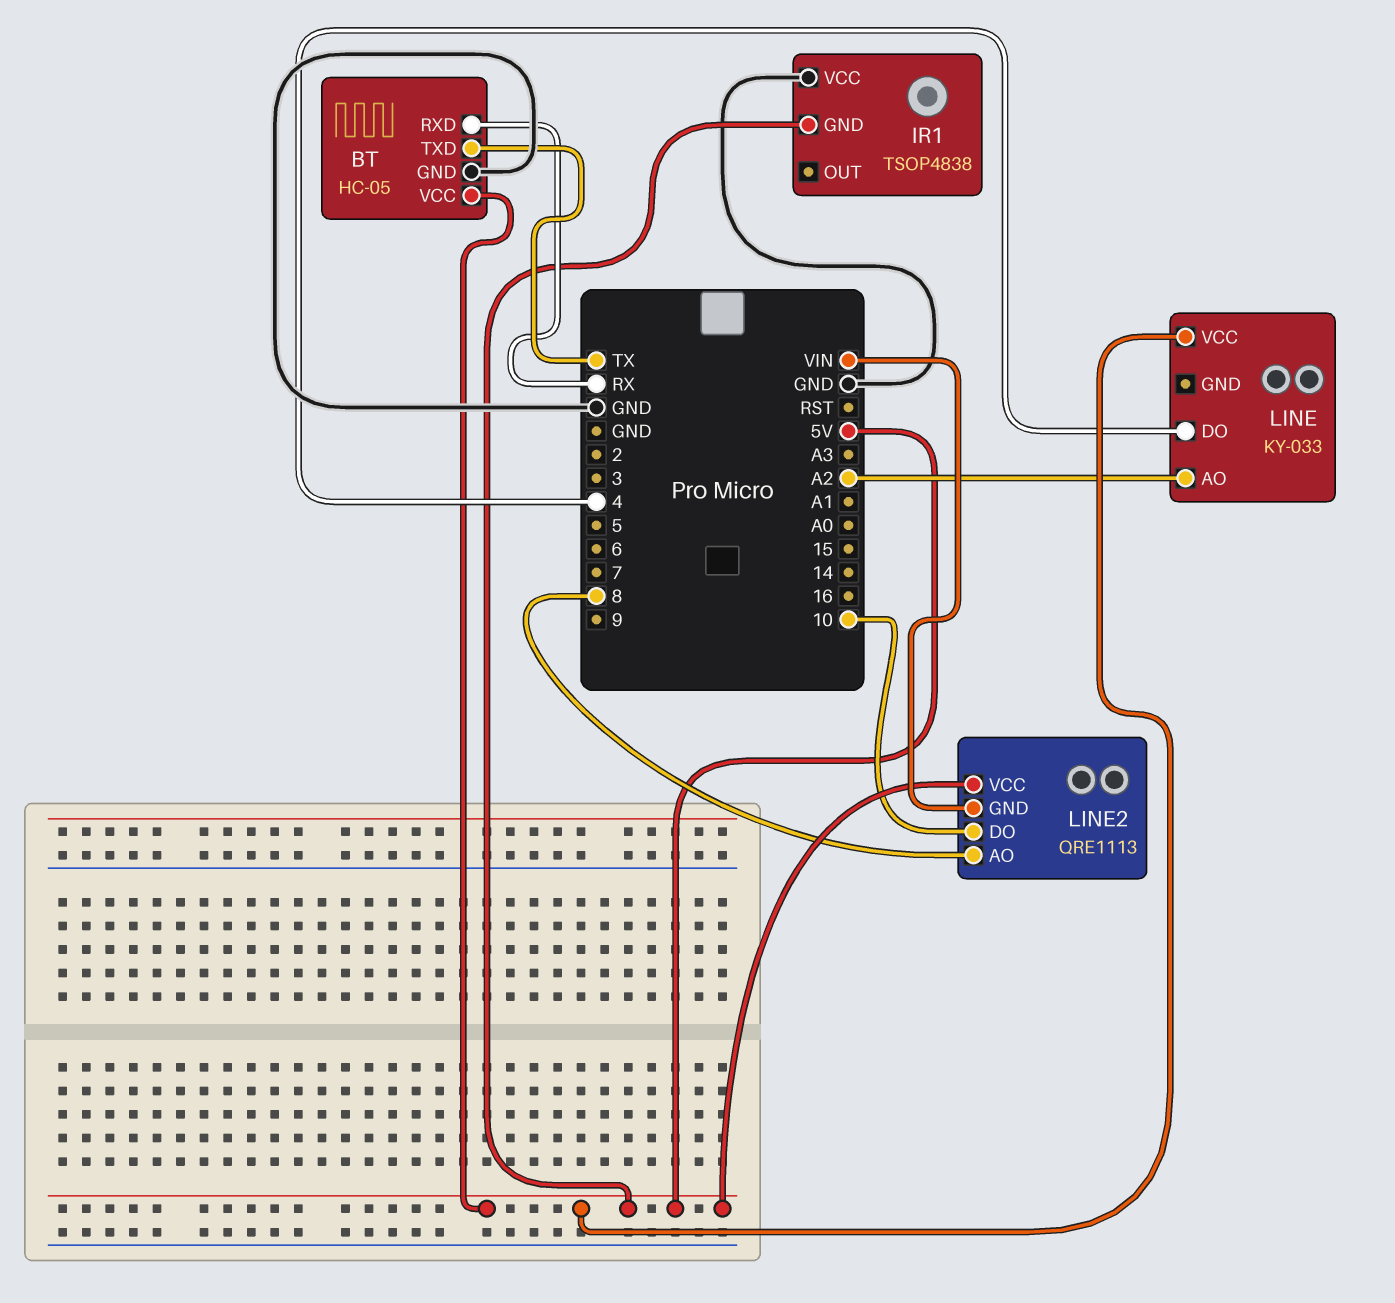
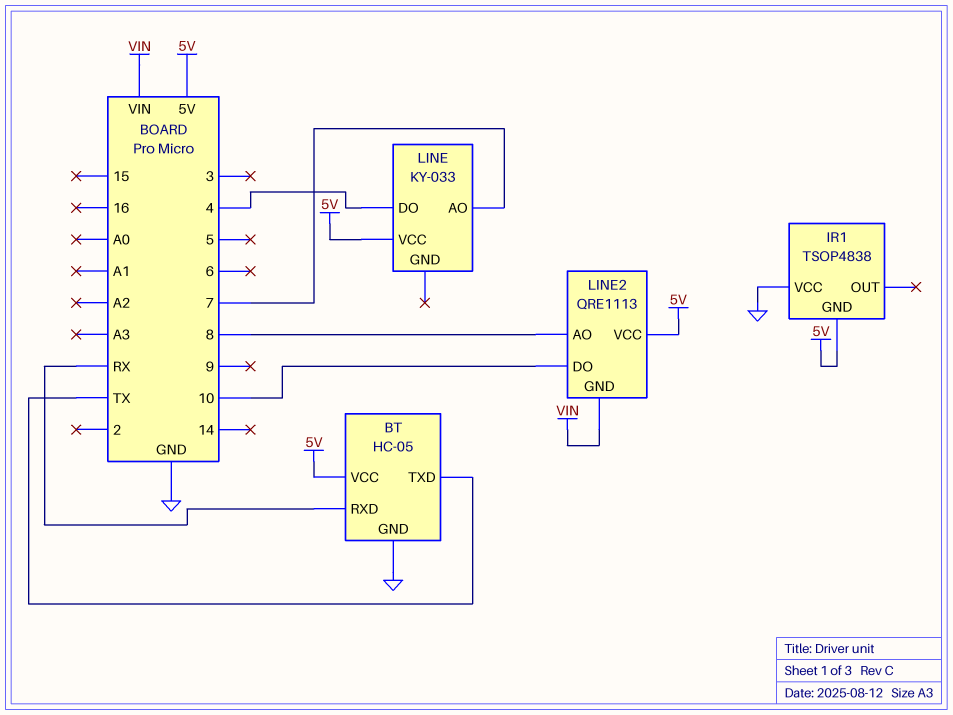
LINE pin AO: A2 -> 7

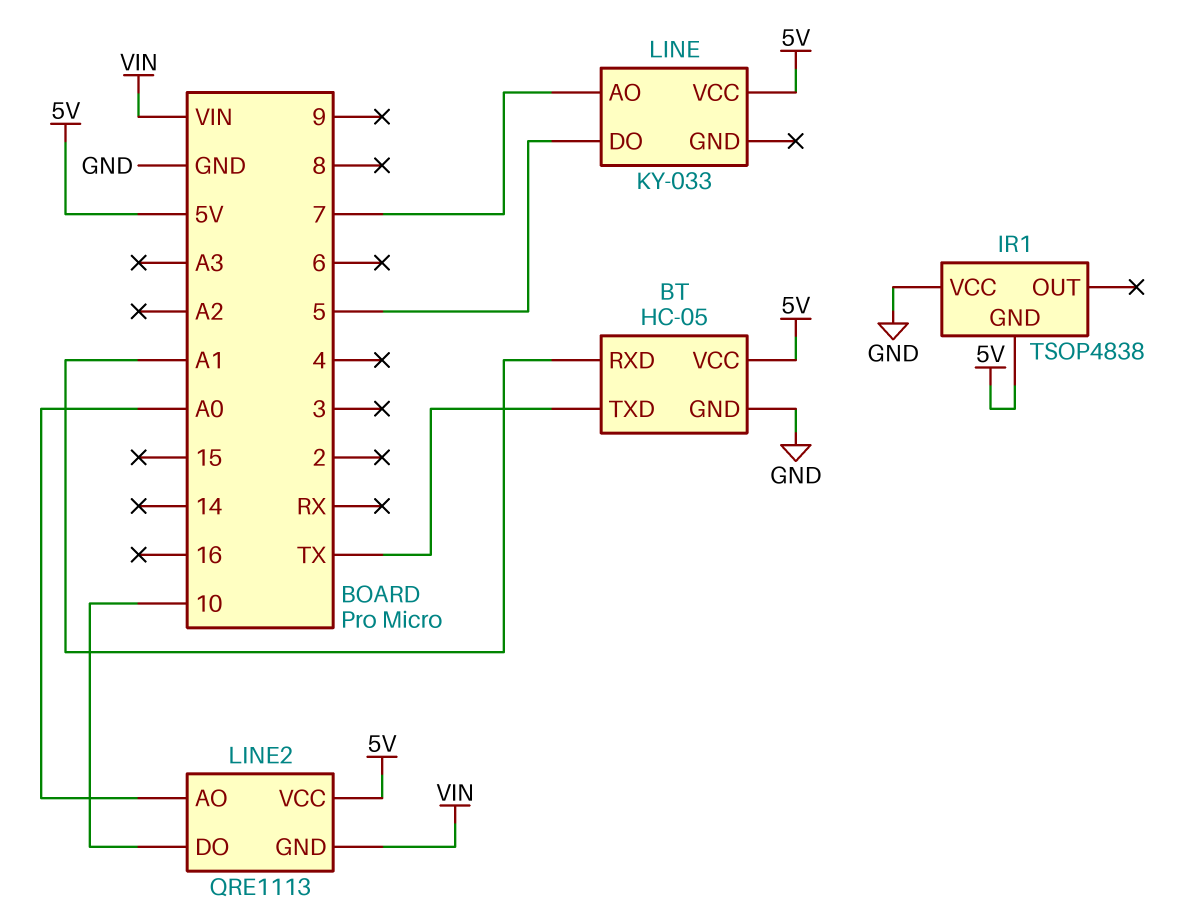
BT pin RXD: RX -> A1
LINE pin DO: 4 -> 5
LINE2 pin AO: 8 -> A0

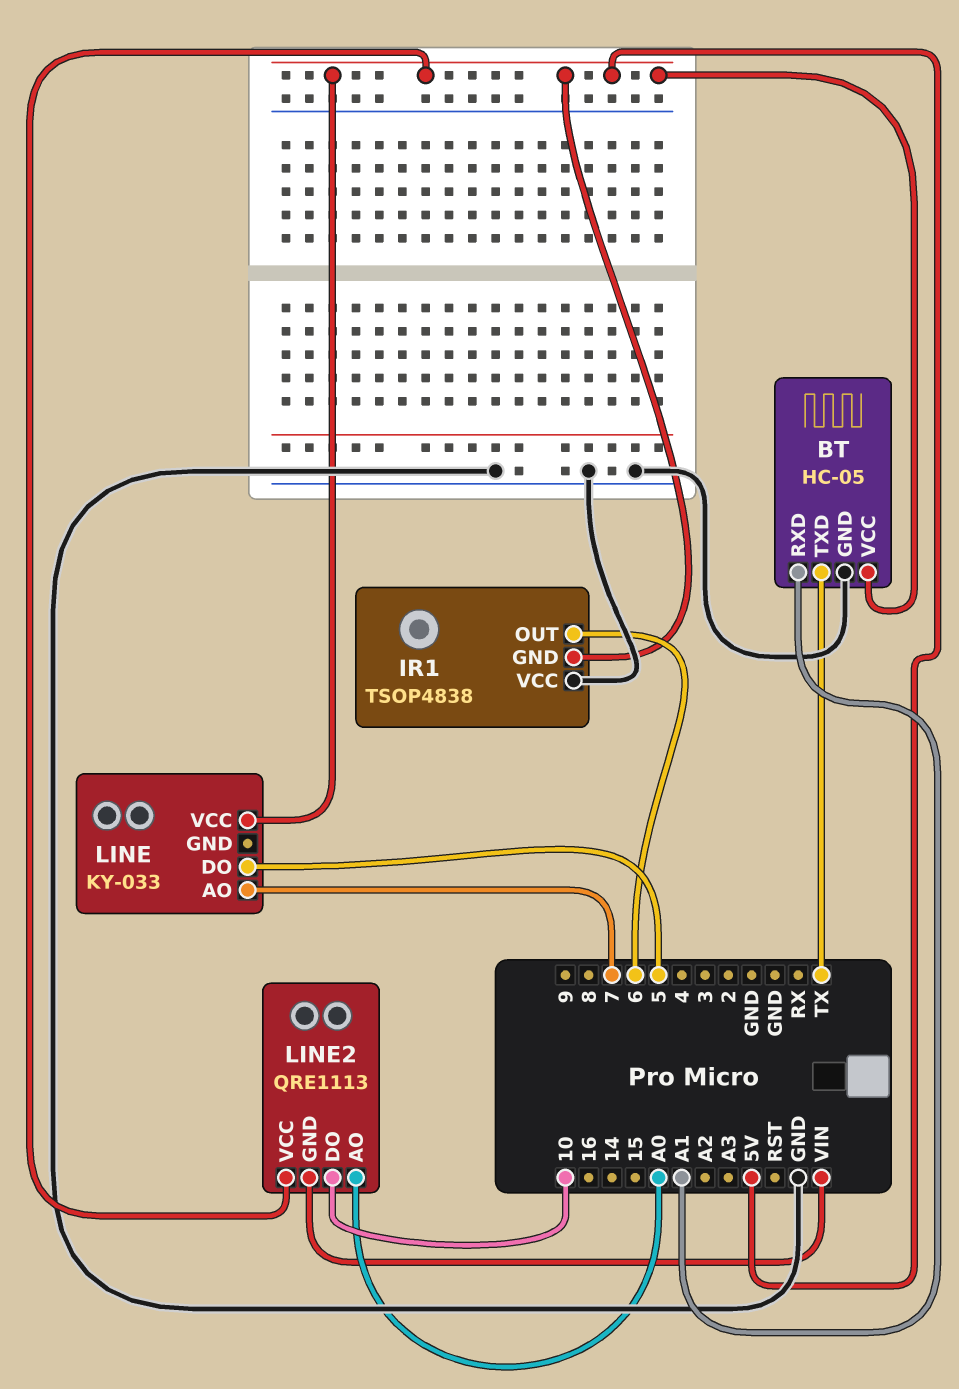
IR1 pin OUT: none -> 6

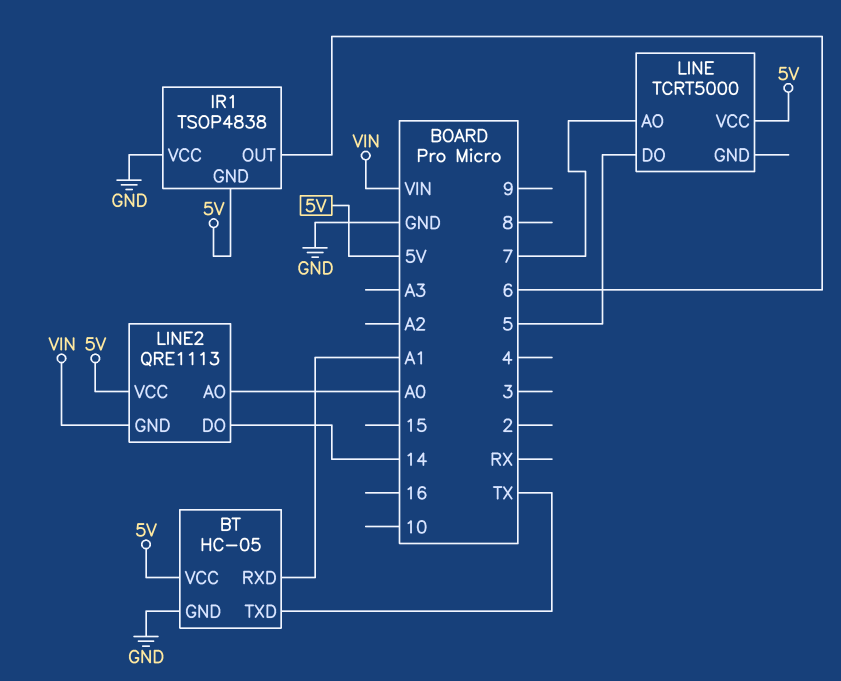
LINE: KY-033 -> TCRT5000
LINE2 pin DO: 10 -> 14

